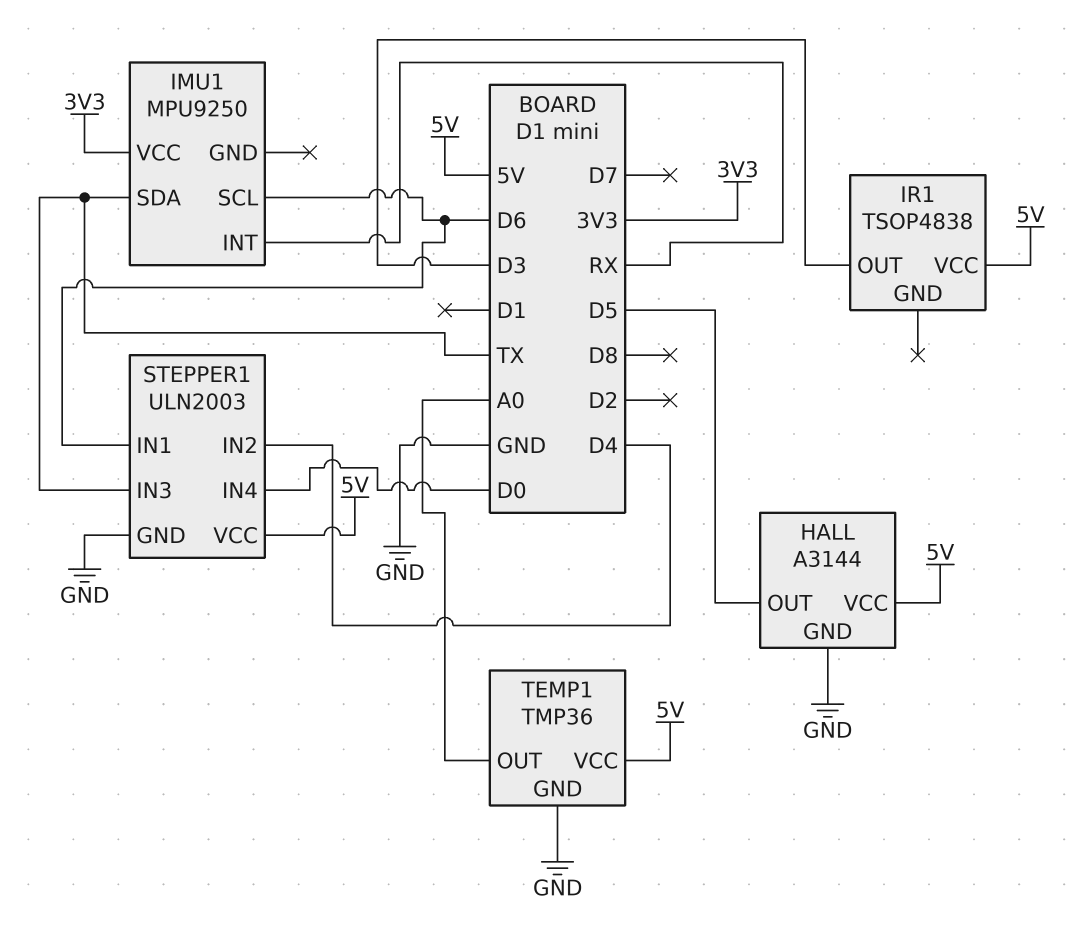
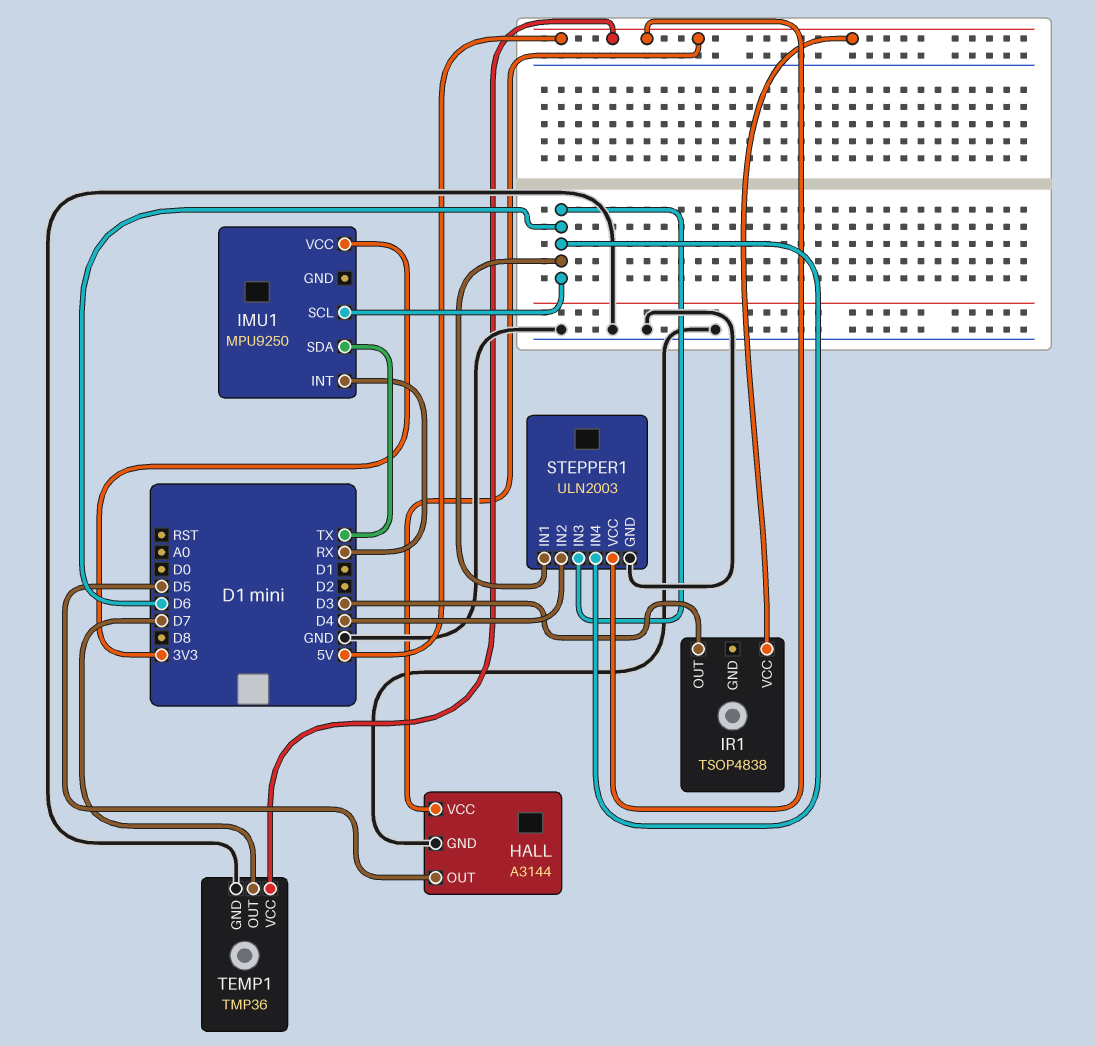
STEPPER1 pin IN3: TX -> D6
STEPPER1 pin IN4: D0 -> D6
TEMP1 pin OUT: A0 -> D7

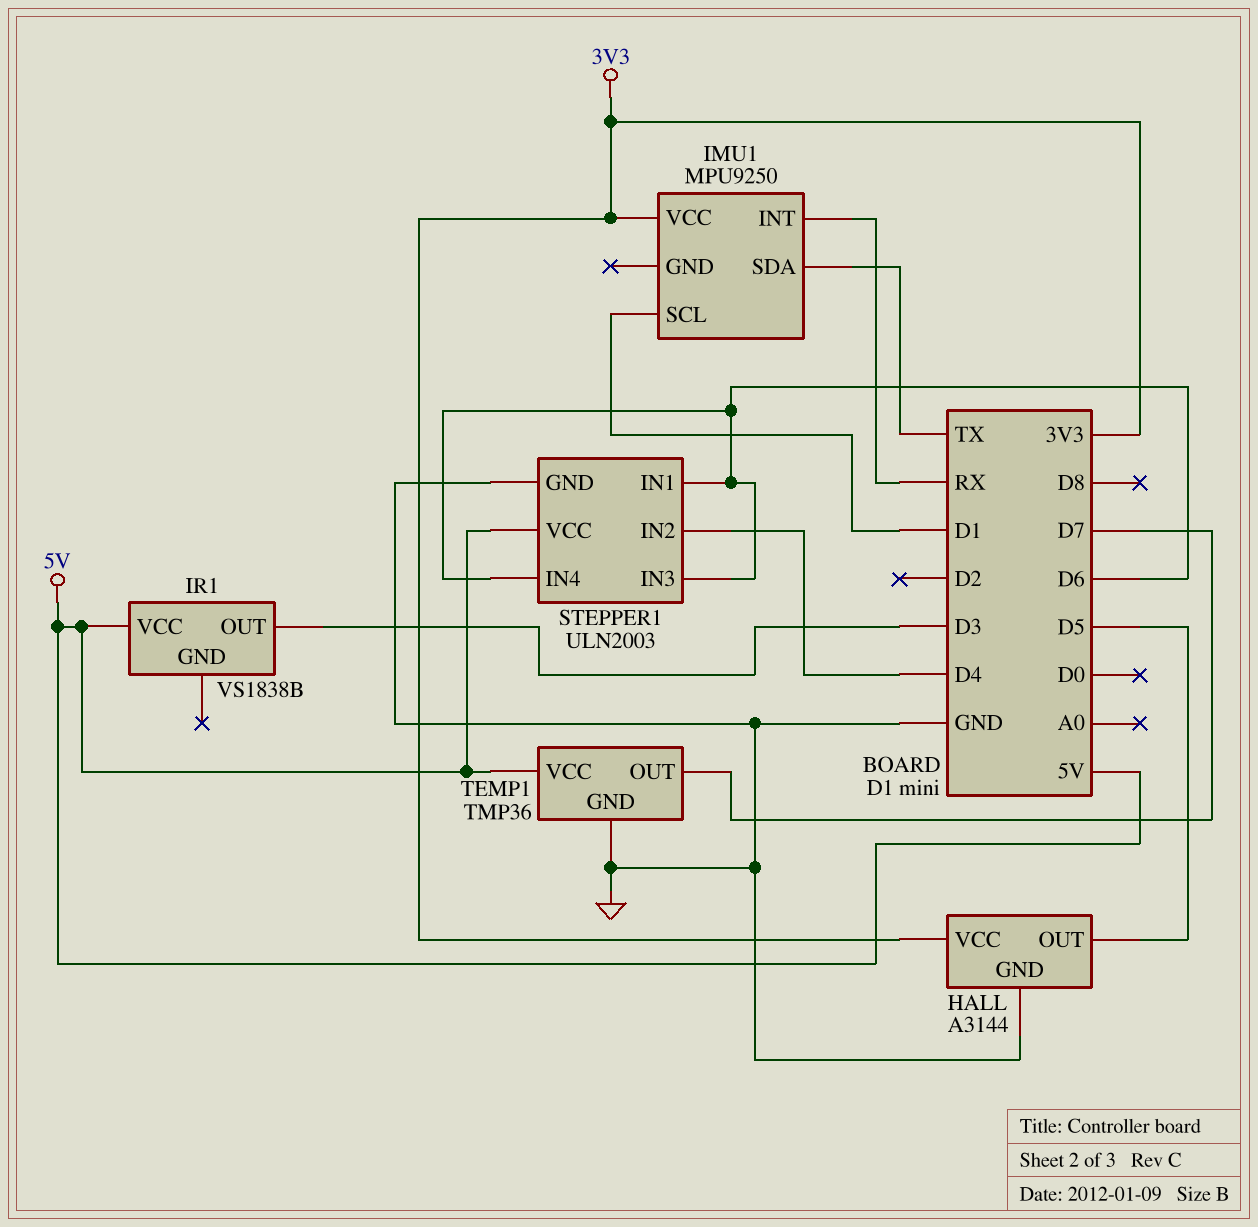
HALL pin VCC: 5V -> 3V3
IMU1 pin SCL: D6 -> D1
IR1: TSOP4838 -> VS1838B

